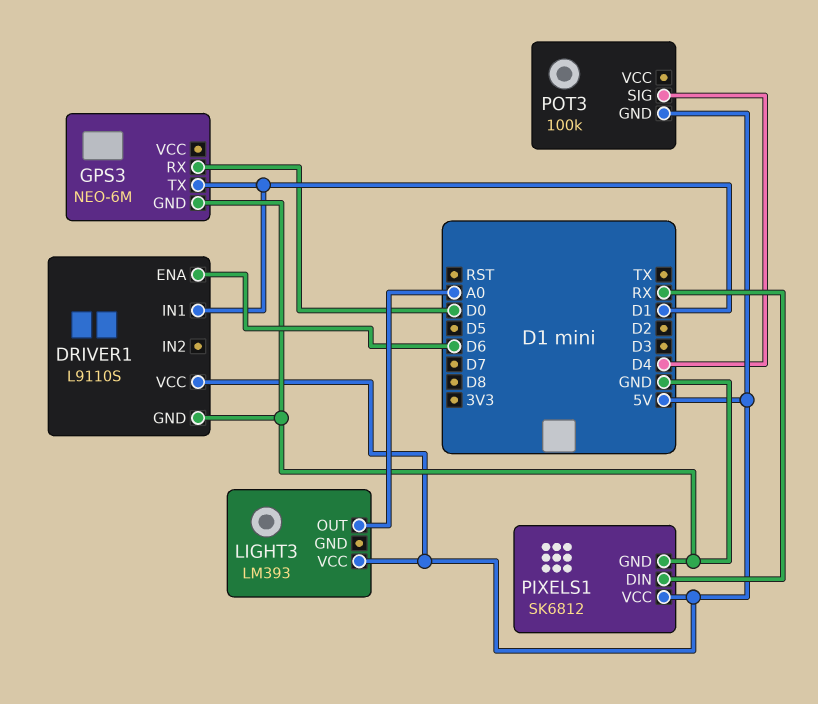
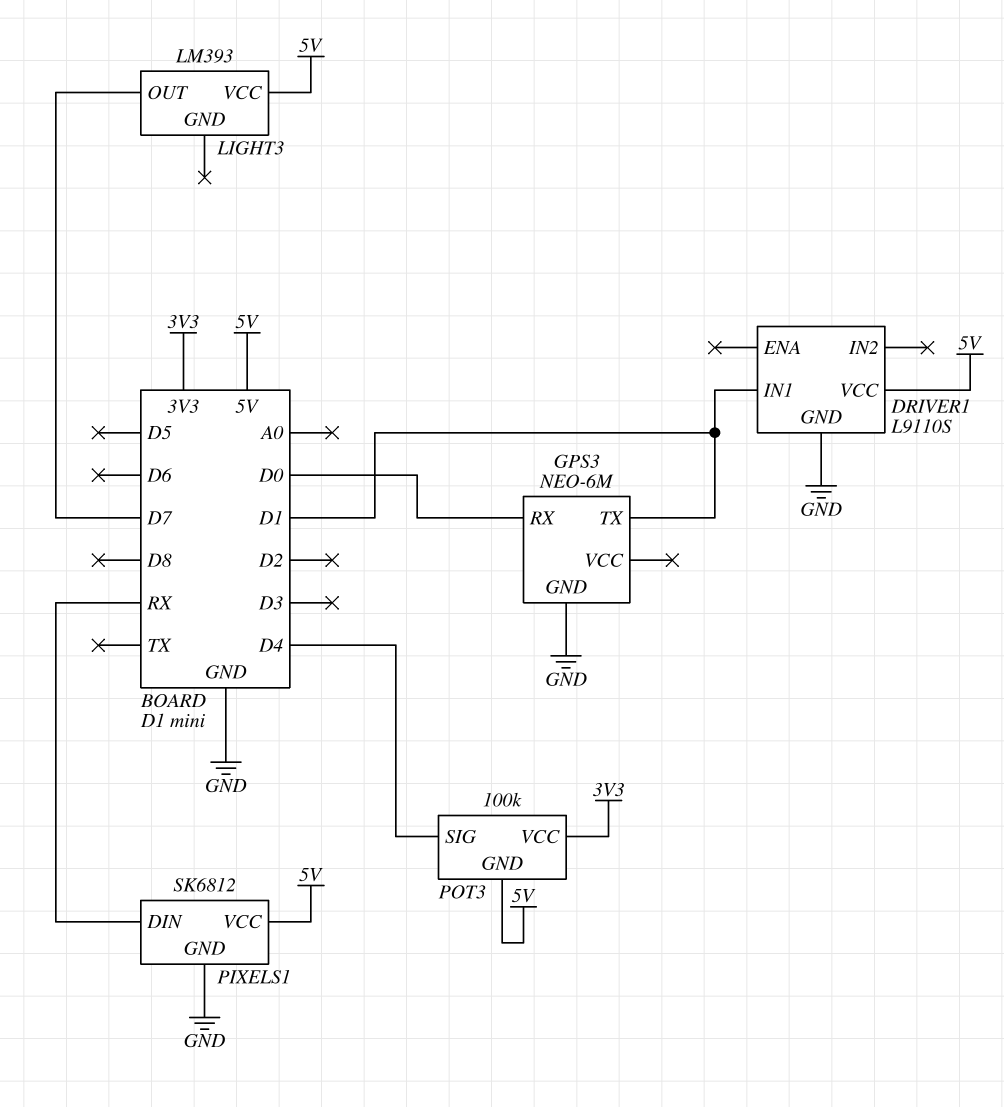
DRIVER1 pin ENA: D6 -> none
LIGHT3 pin OUT: A0 -> D7
POT3 pin VCC: none -> 3V3

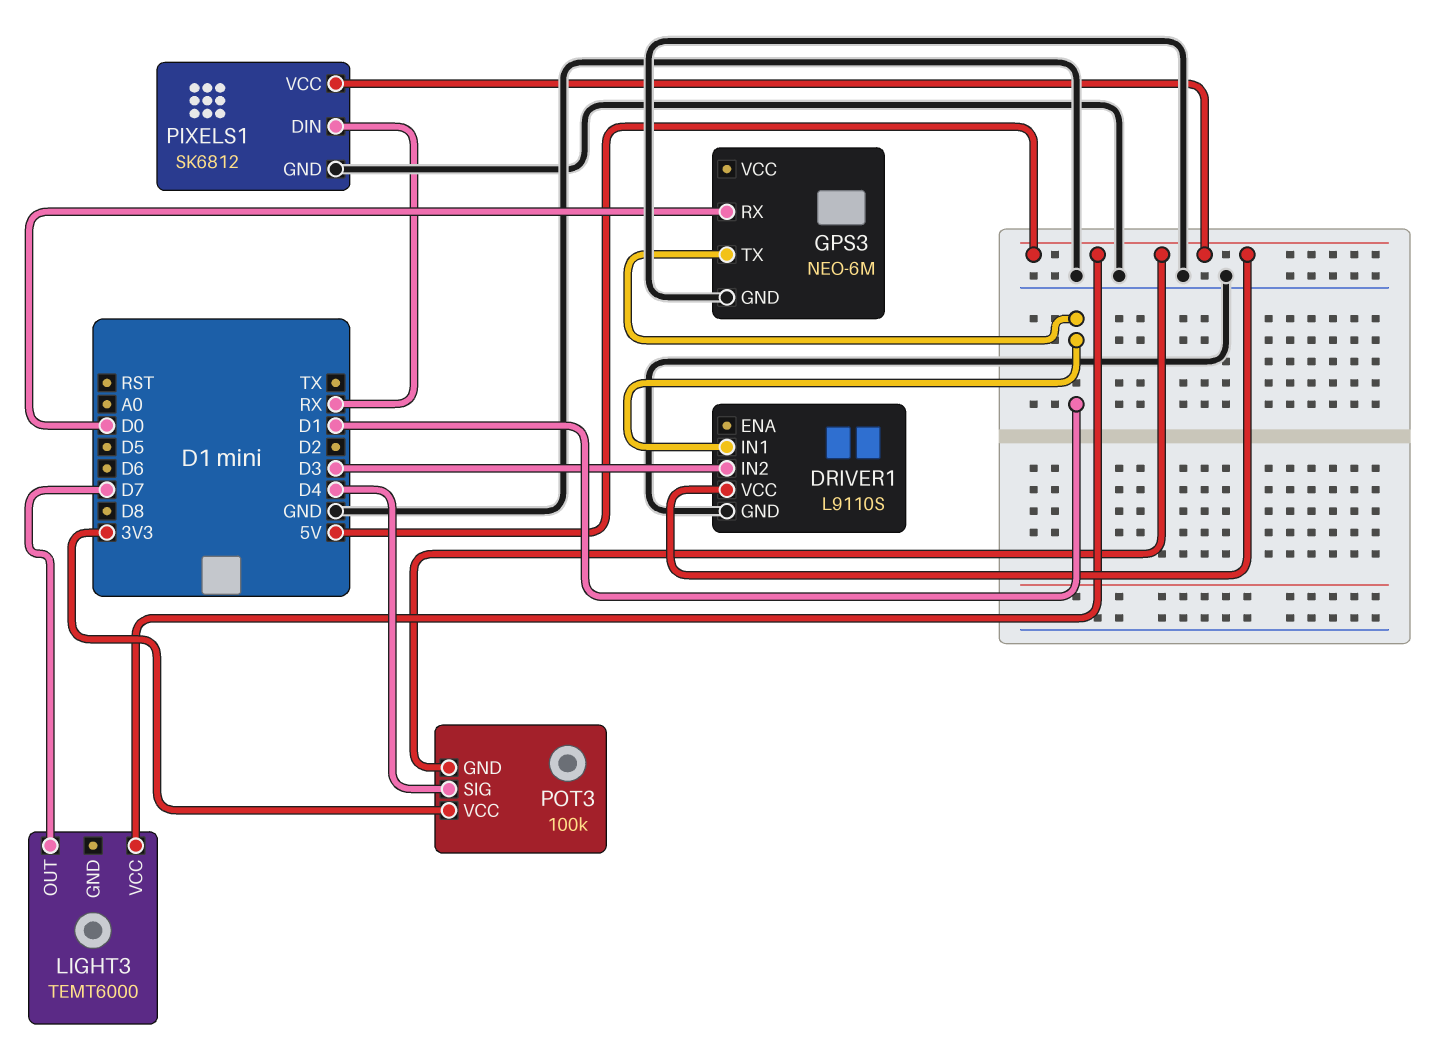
DRIVER1 pin IN2: none -> D3
LIGHT3: LM393 -> TEMT6000

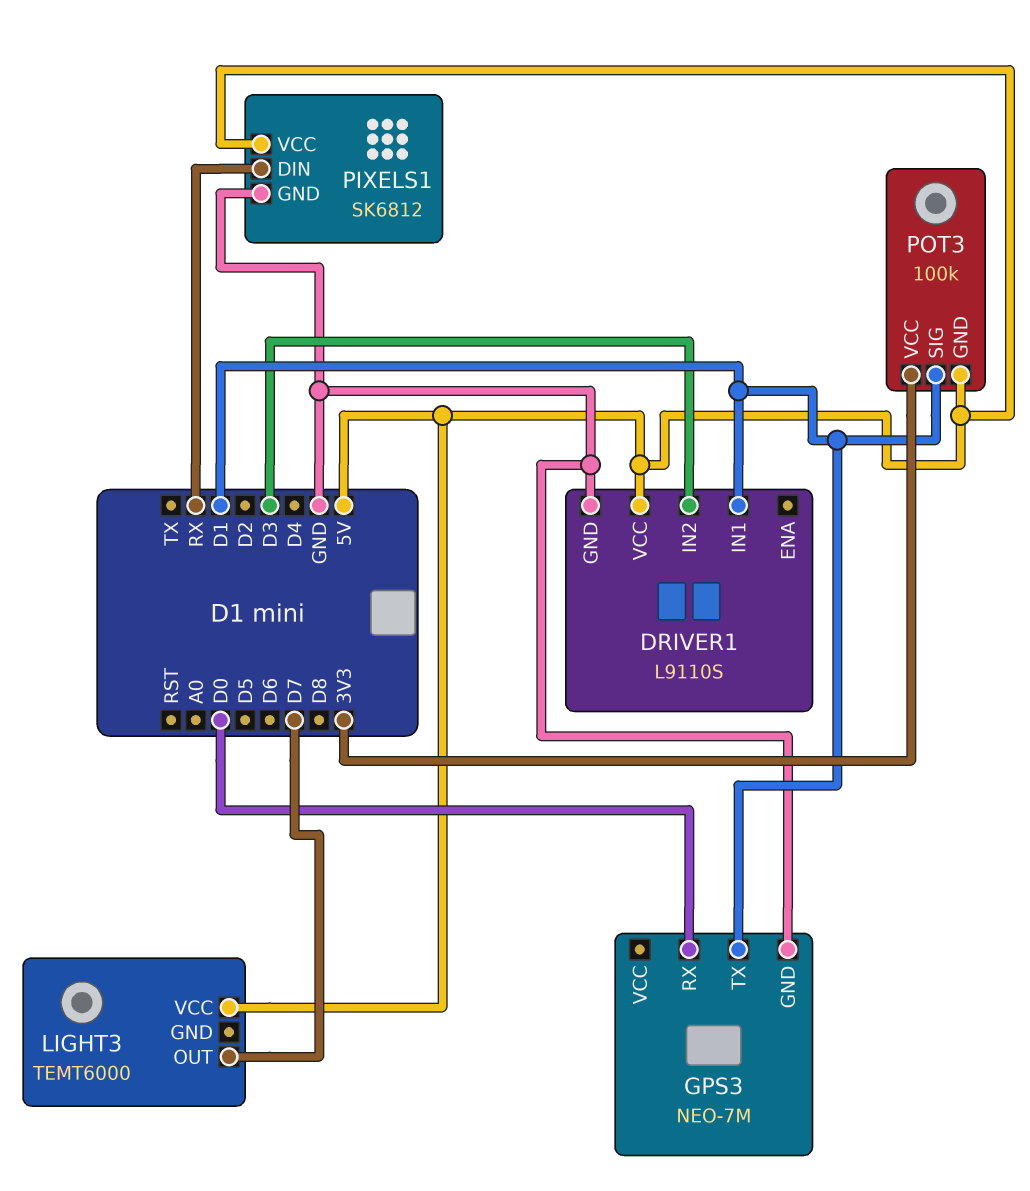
GPS3: NEO-6M -> NEO-7M
POT3 pin SIG: D4 -> D1

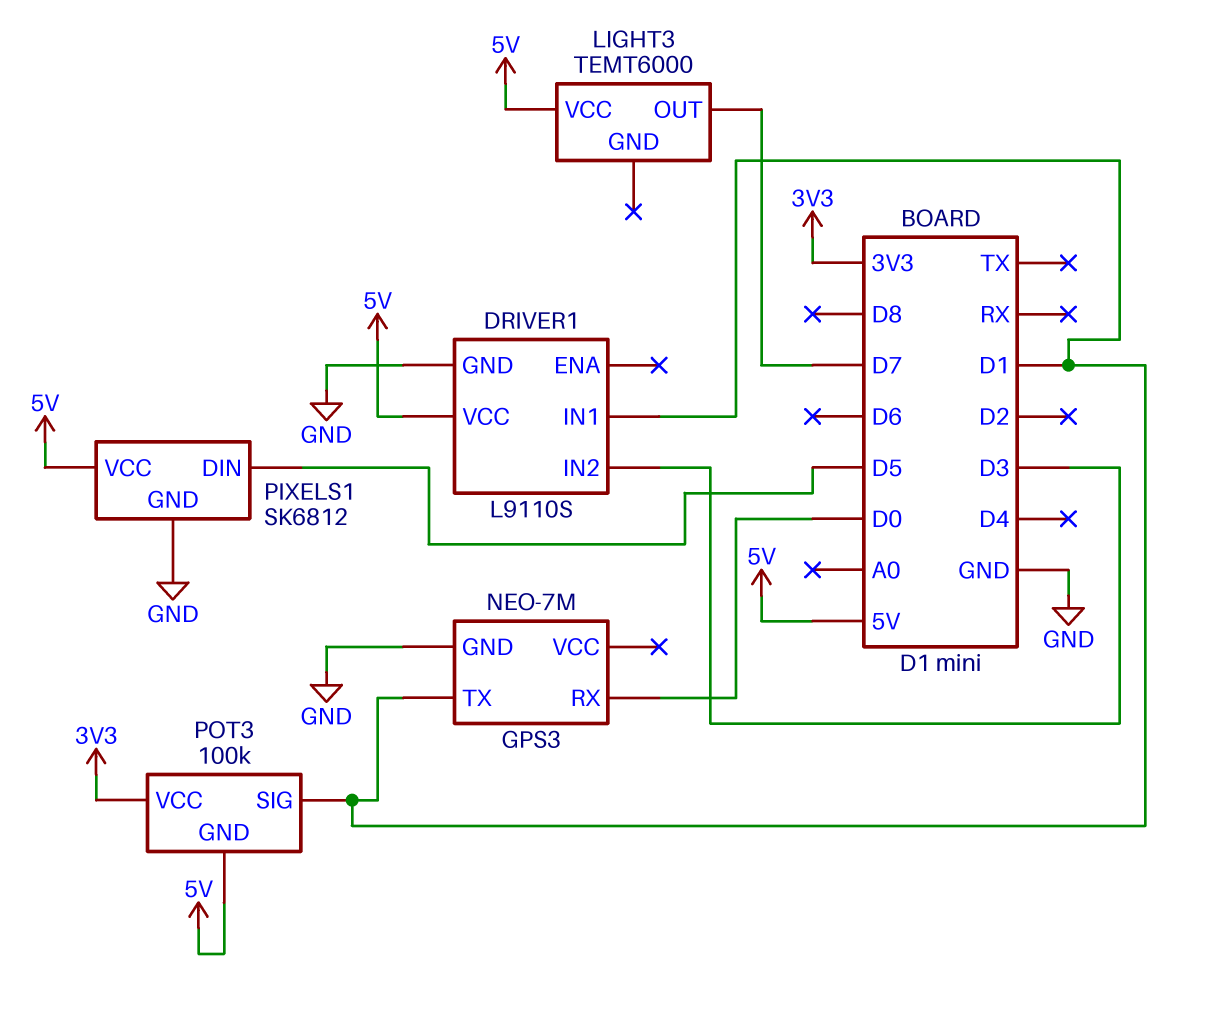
PIXELS1 pin DIN: RX -> D5

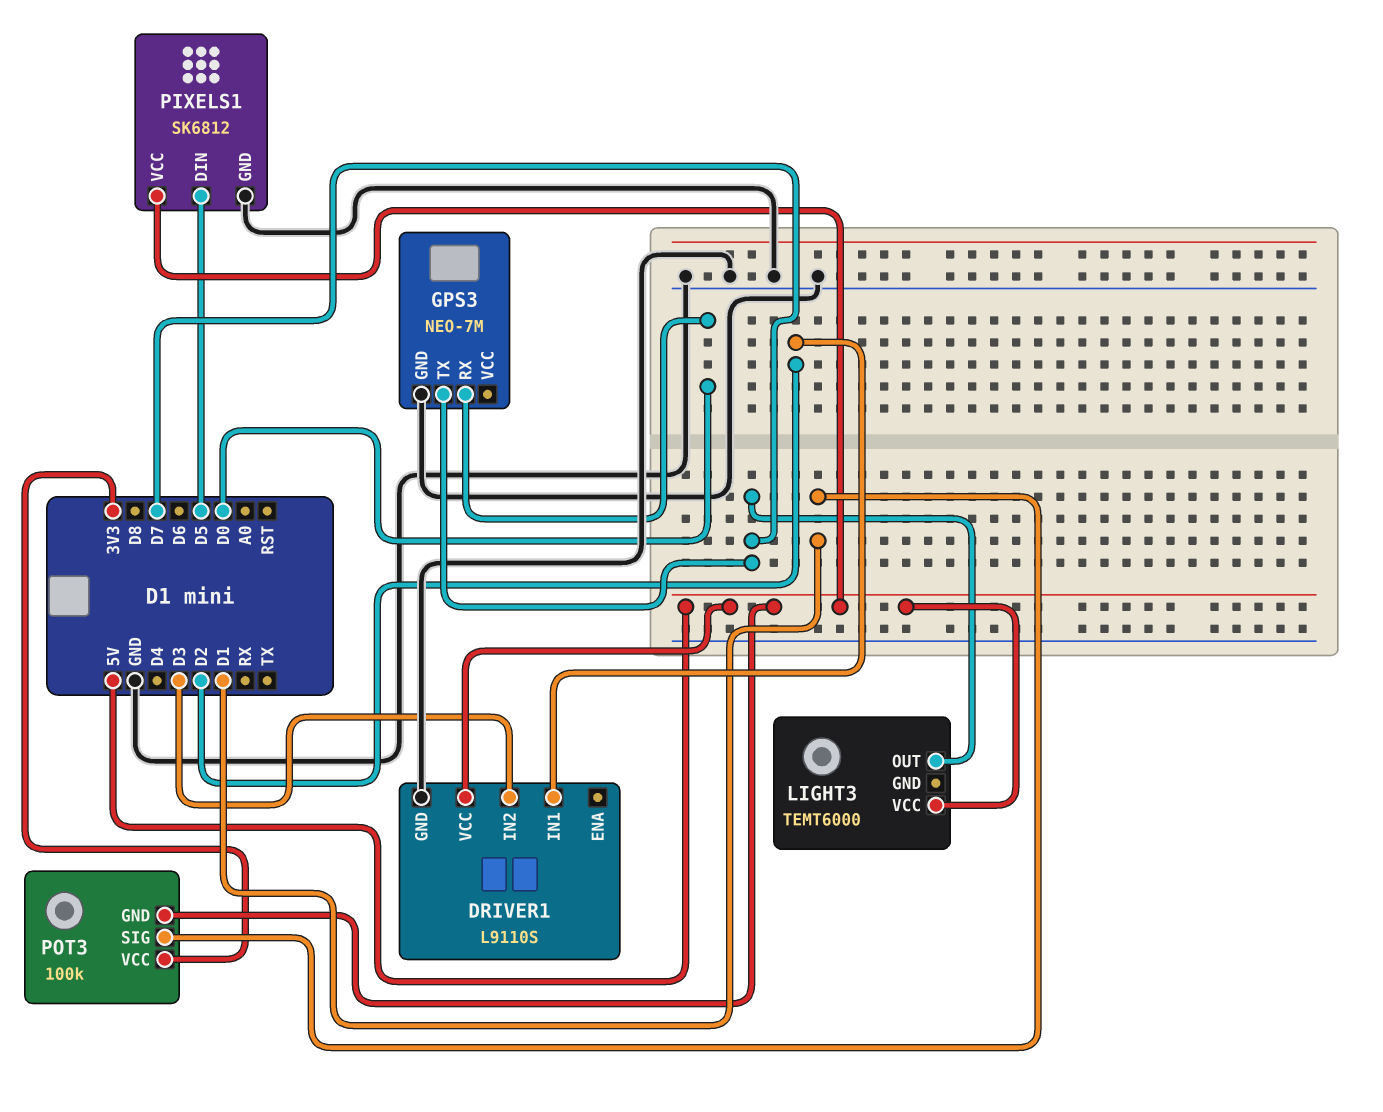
DRIVER1 pin IN1: D1 -> D2
GPS3 pin TX: D1 -> D7

